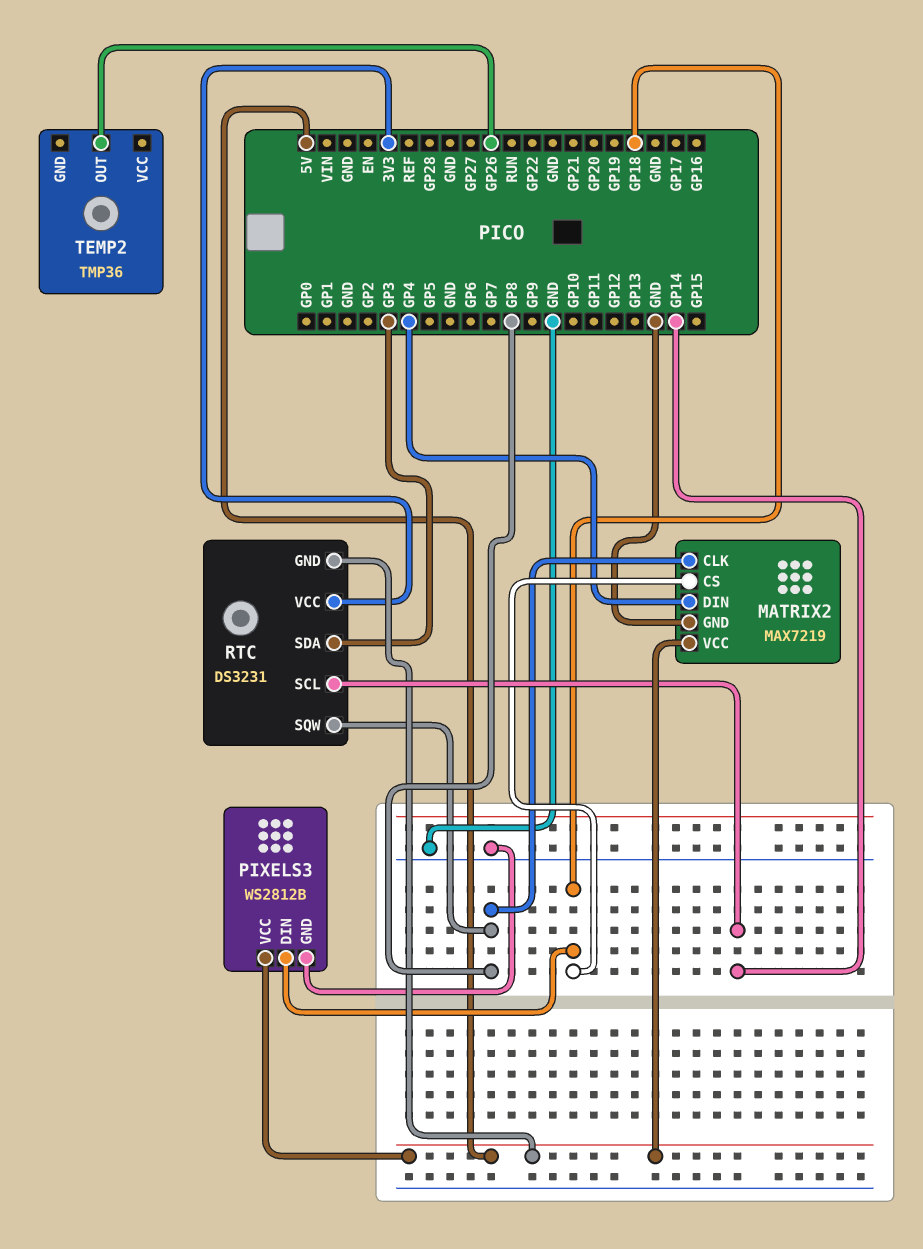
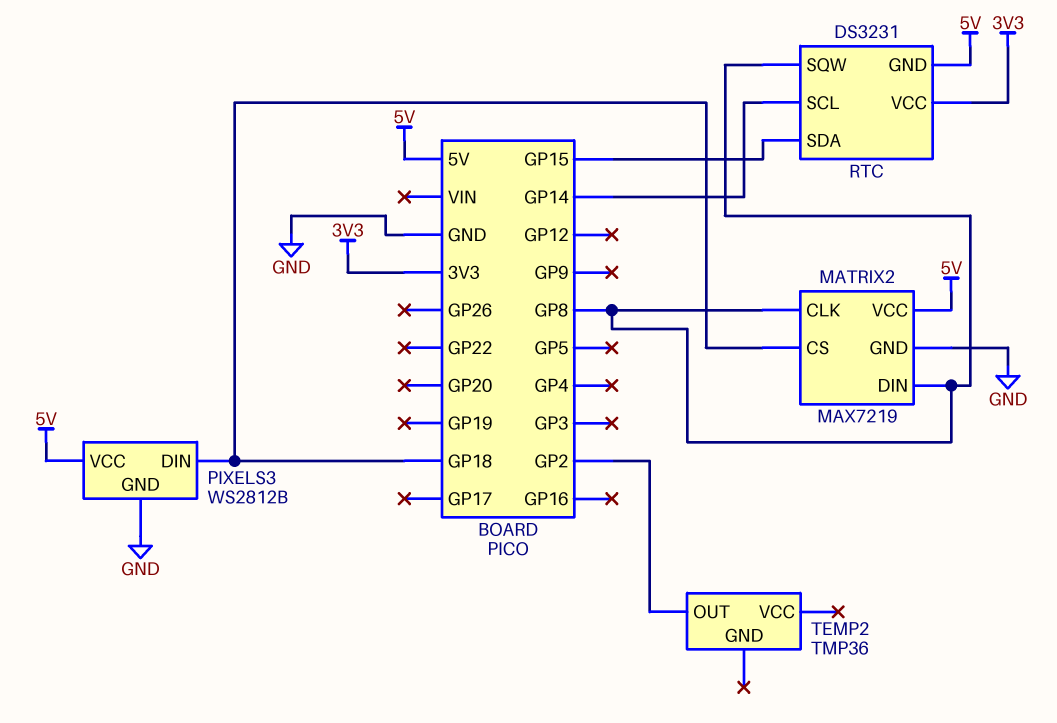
MATRIX2 pin DIN: GP4 -> GP8
RTC pin SDA: GP3 -> GP15
TEMP2 pin OUT: GP26 -> GP2

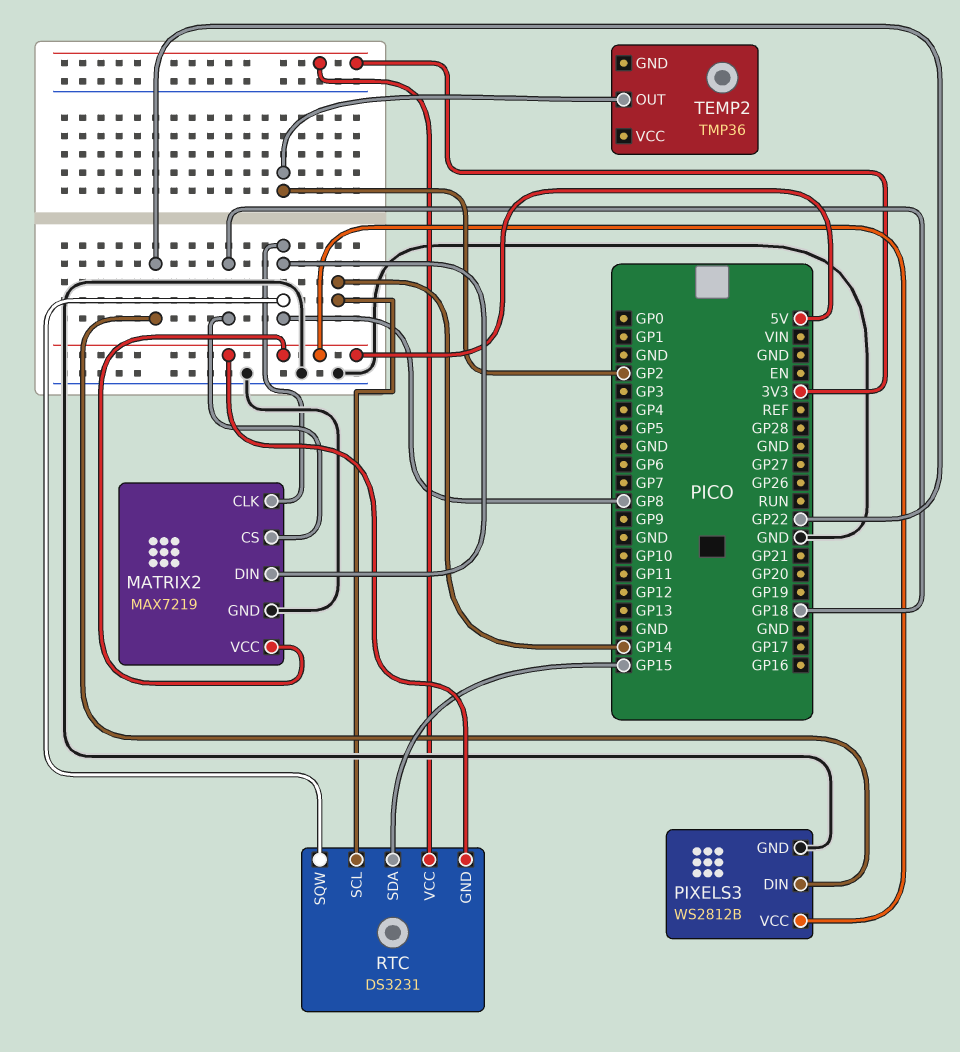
PIXELS3 pin DIN: GP18 -> GP22

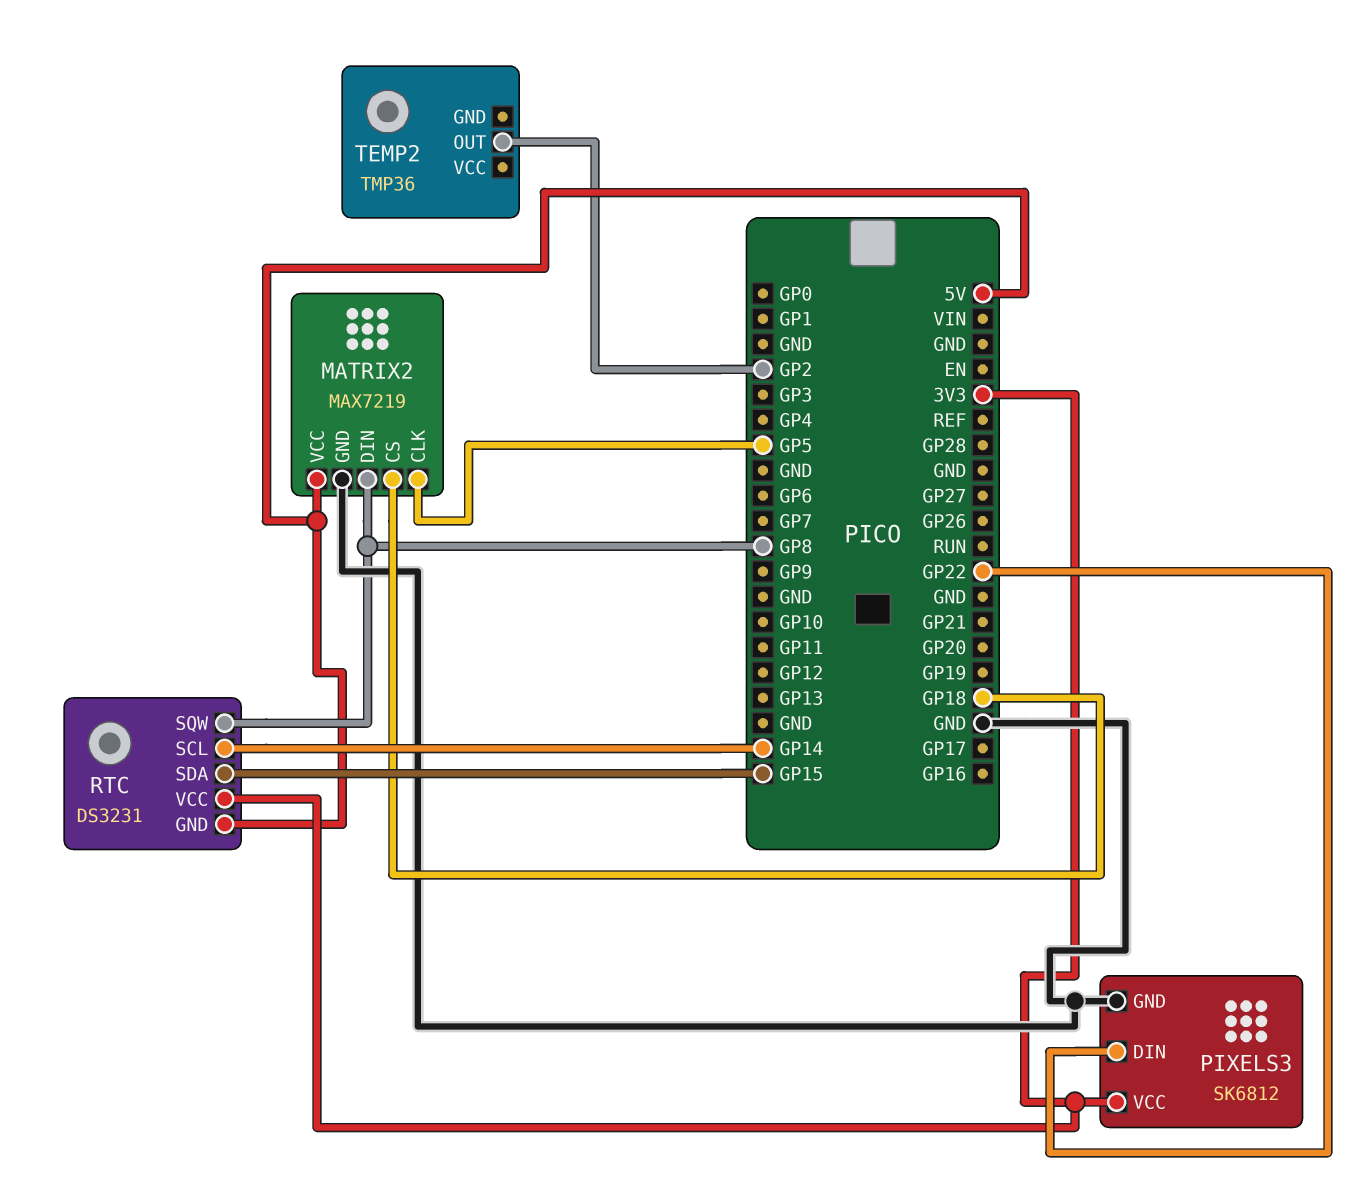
MATRIX2 pin CLK: GP8 -> GP5
PIXELS3: WS2812B -> SK6812
PIXELS3 pin VCC: 5V -> 3V3

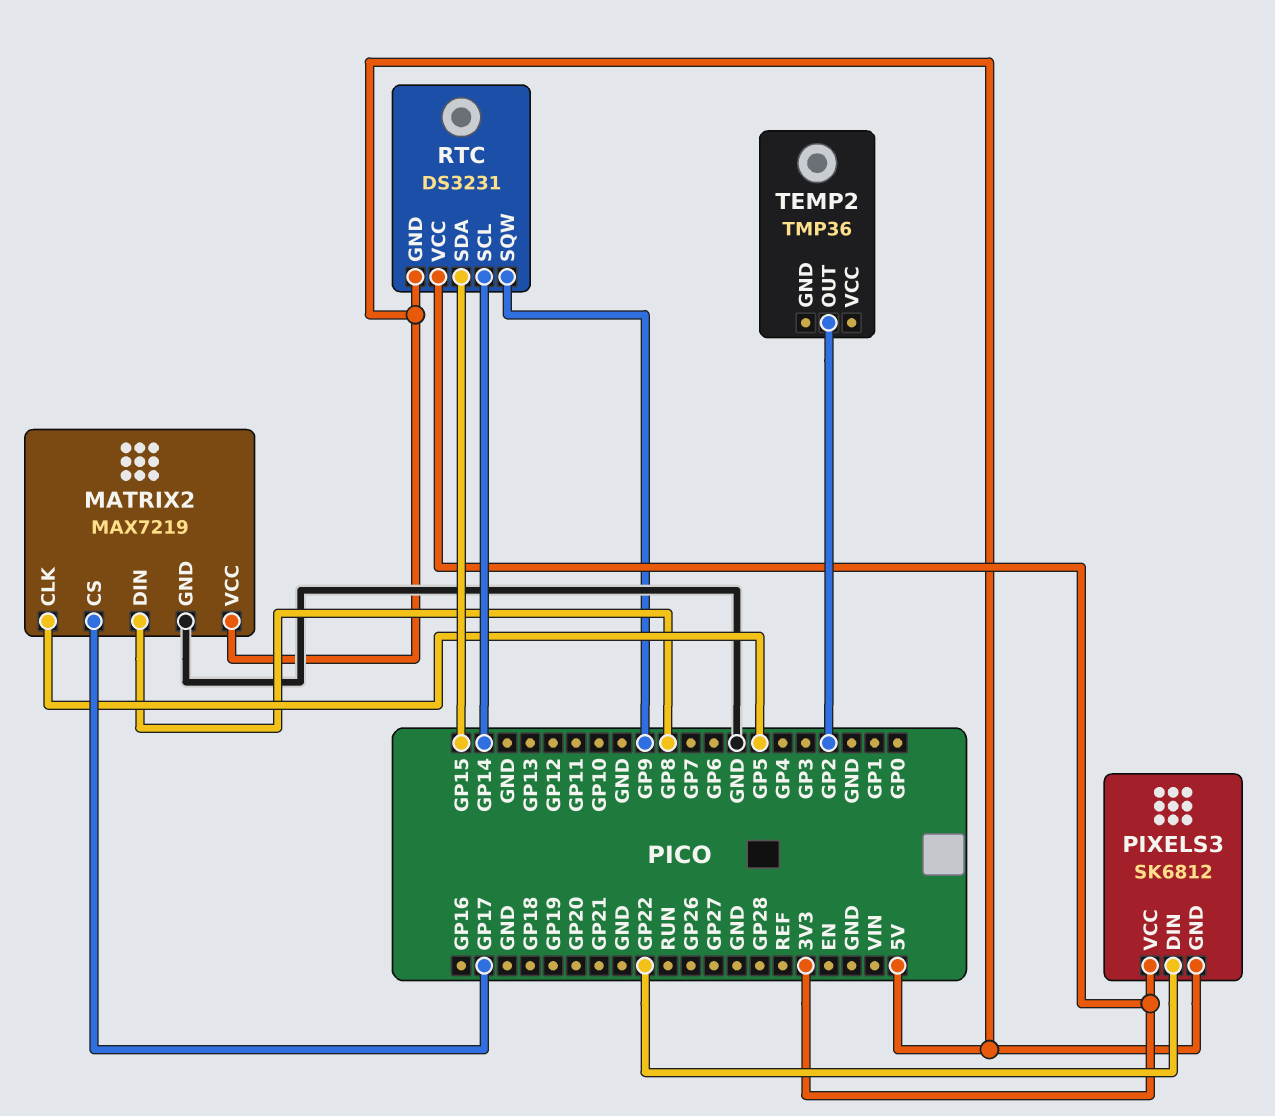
MATRIX2 pin CS: GP18 -> GP17
PIXELS3 pin GND: GND -> 5V
RTC pin SQW: GP8 -> GP9

